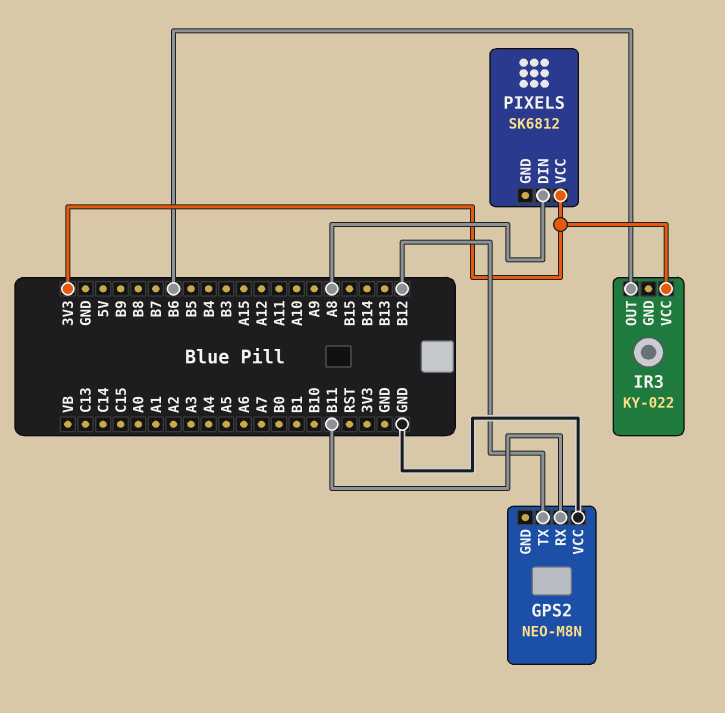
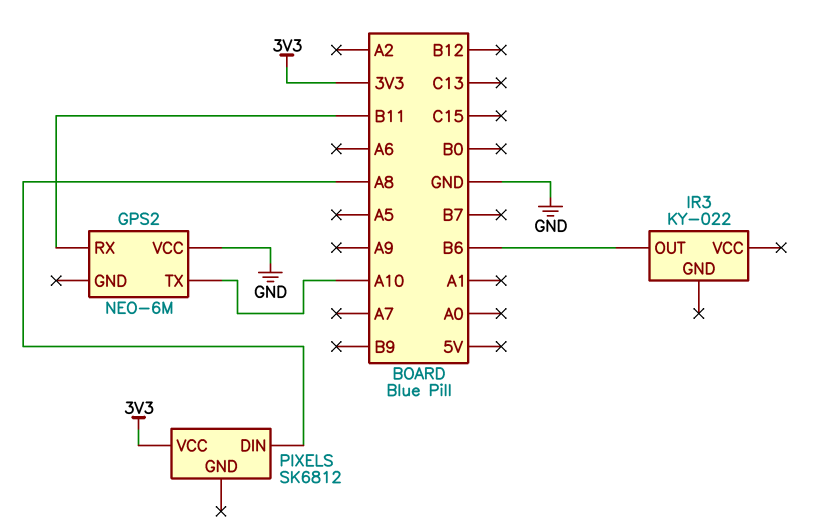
GPS2: NEO-M8N -> NEO-6M
GPS2 pin TX: B12 -> A10
IR3 pin VCC: 3V3 -> none

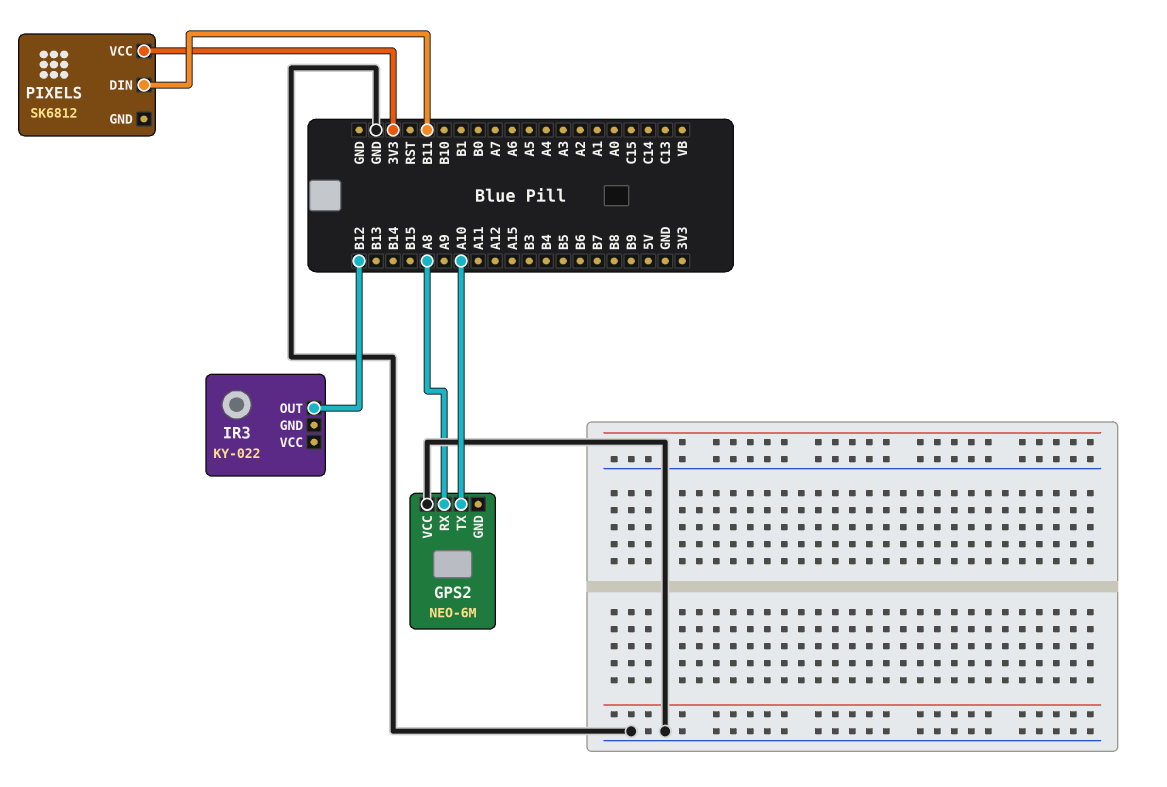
GPS2 pin RX: B11 -> A8
IR3 pin OUT: B6 -> B12
PIXELS pin DIN: A8 -> B11

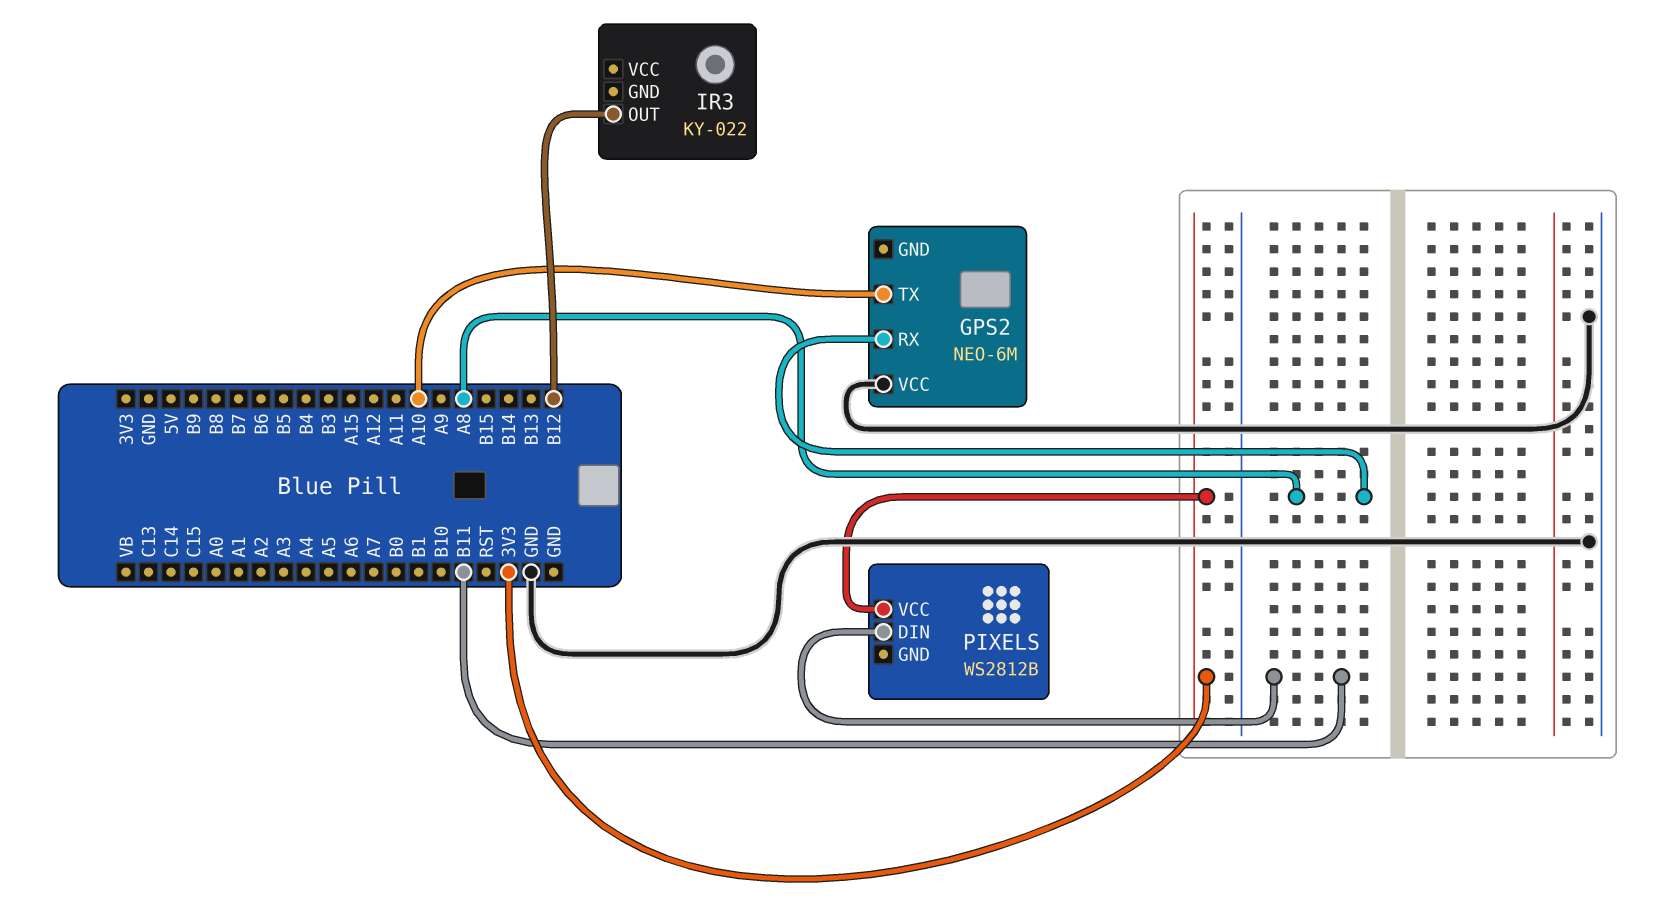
PIXELS: SK6812 -> WS2812B

